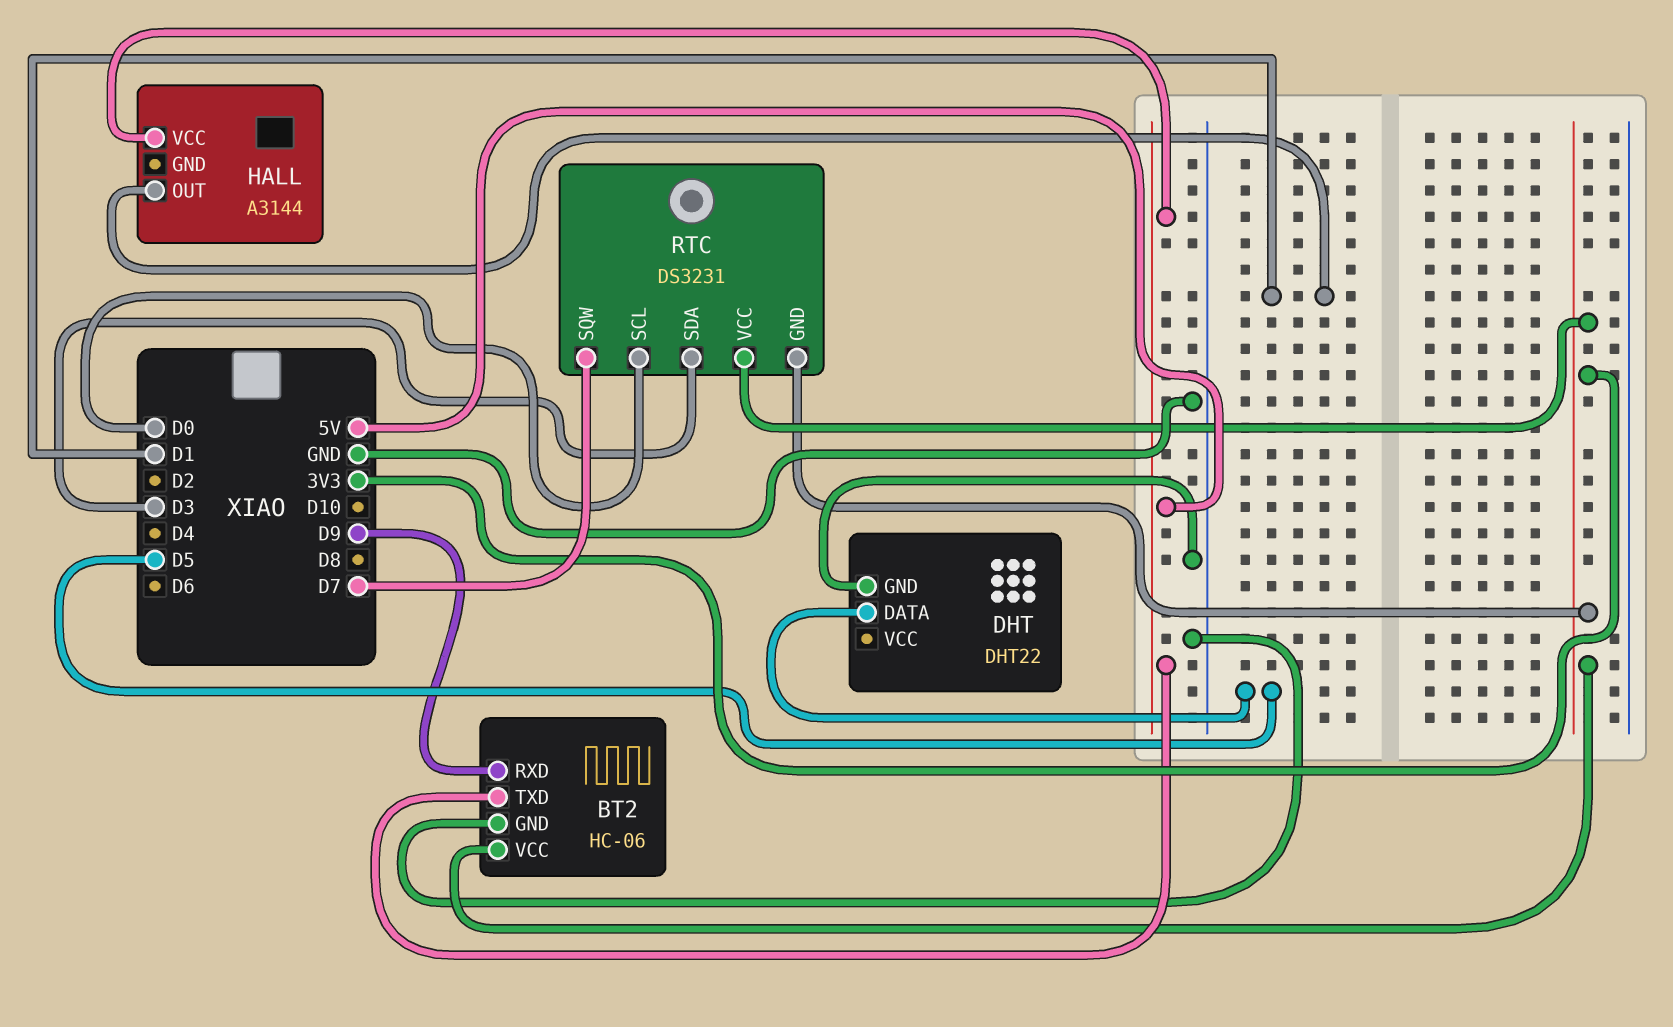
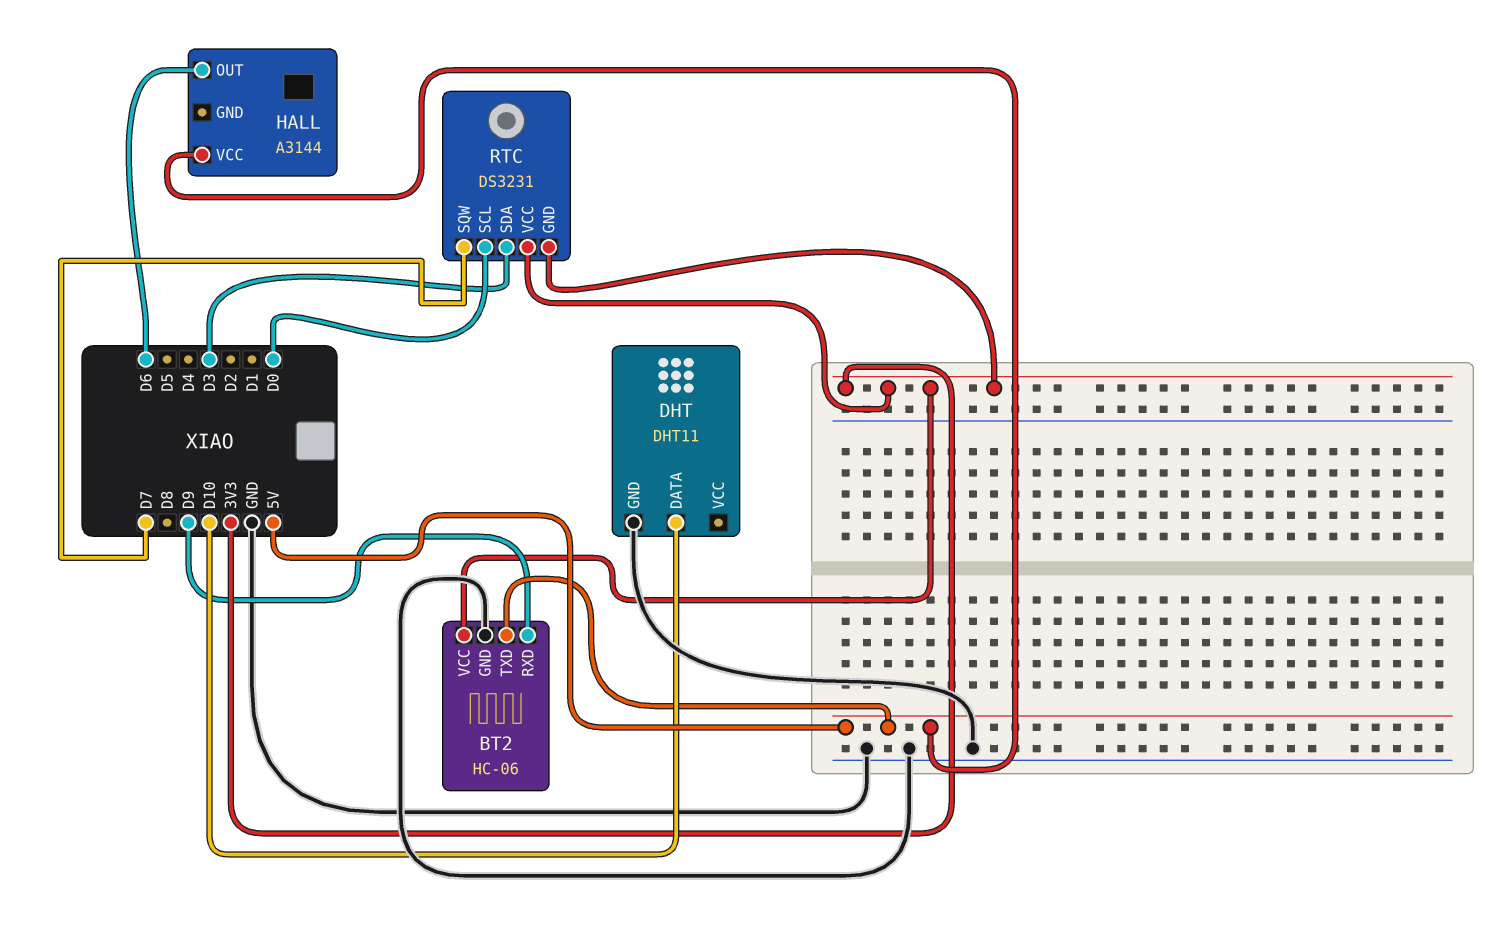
DHT: DHT22 -> DHT11
DHT pin DATA: D5 -> D10
HALL pin OUT: D1 -> D6

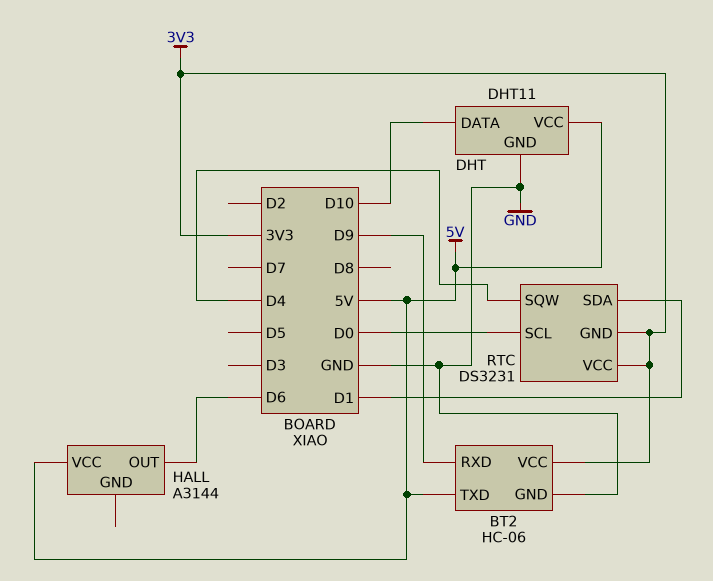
DHT pin VCC: none -> 5V
RTC pin SDA: D3 -> D1
RTC pin SQW: D7 -> D4

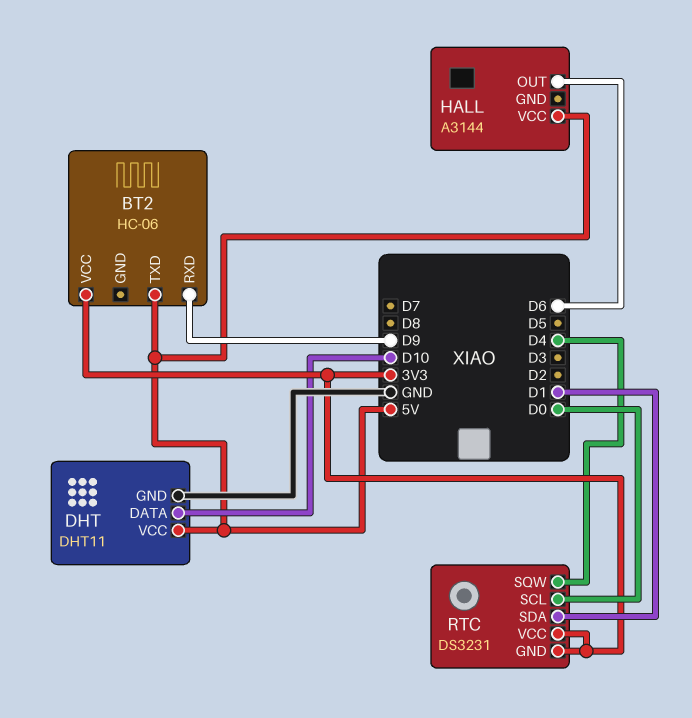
BT2 pin GND: GND -> none

